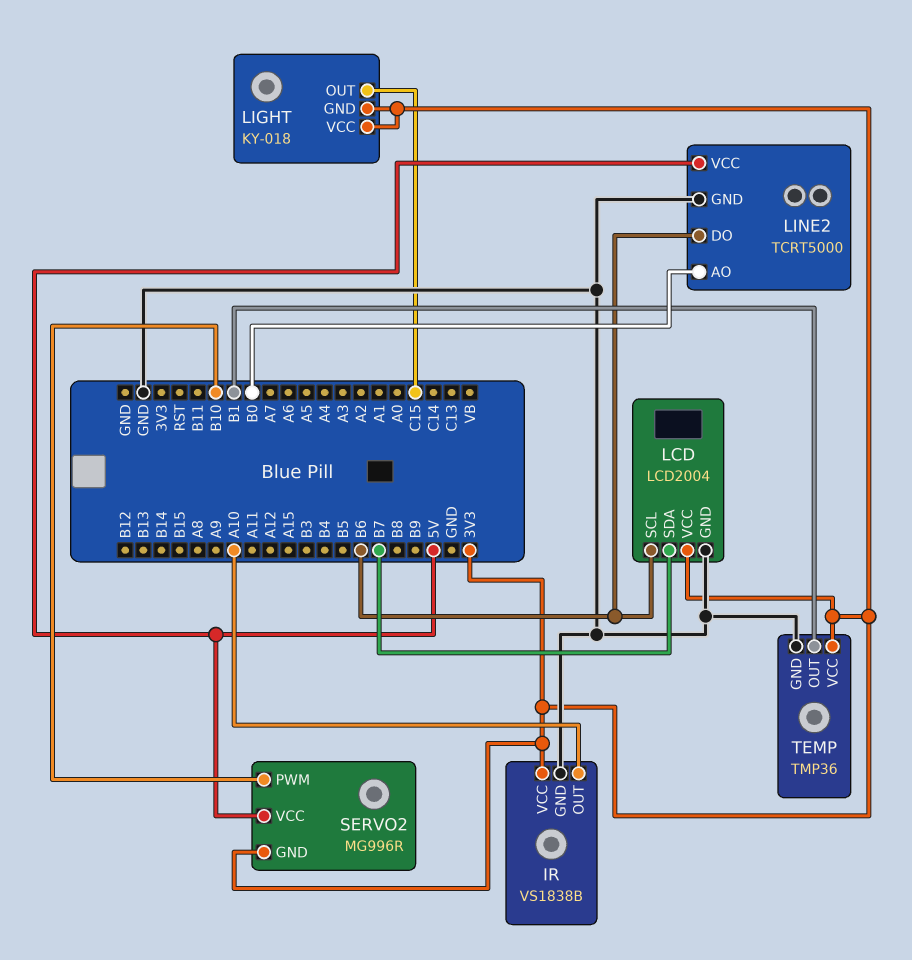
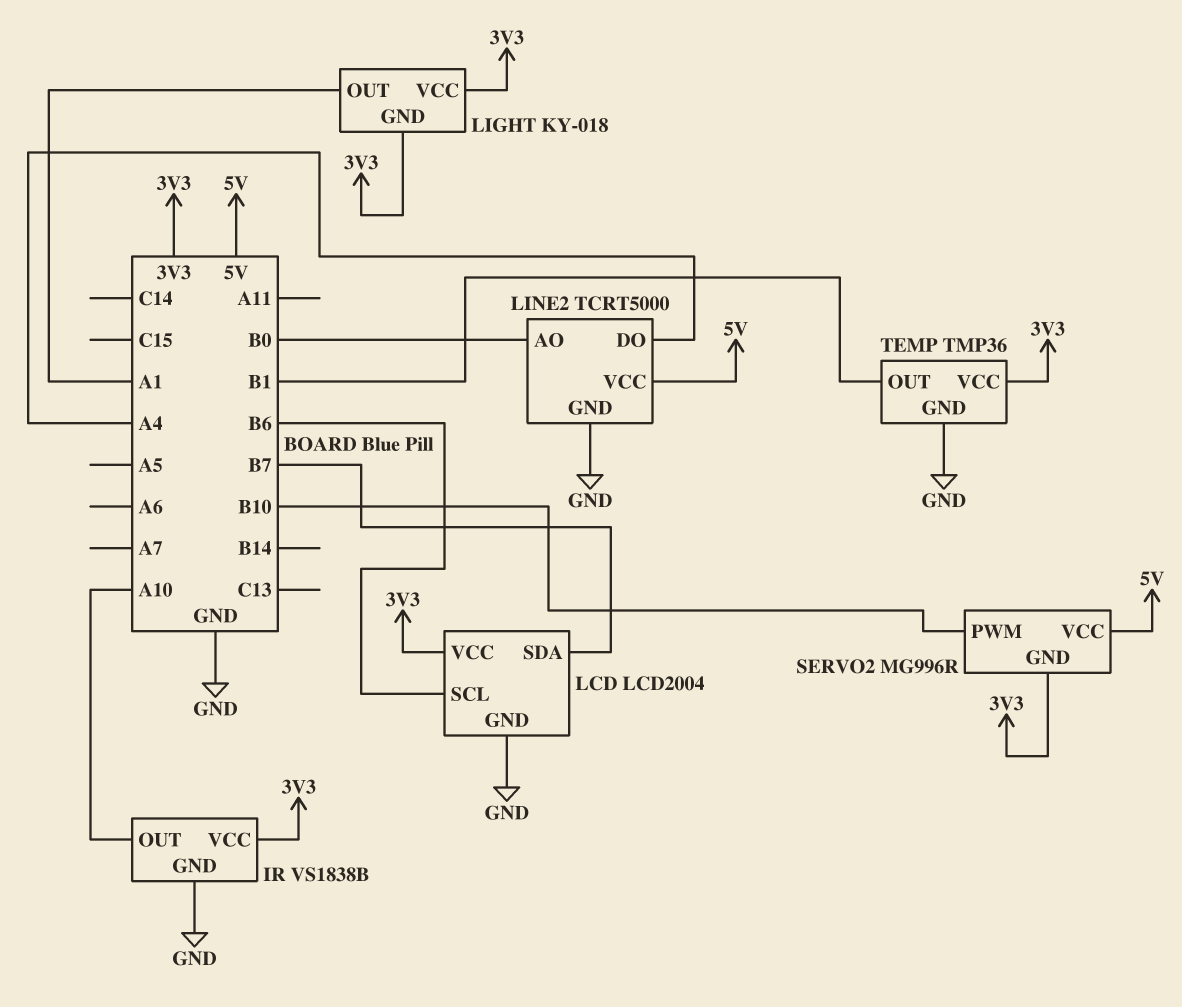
LIGHT pin OUT: C15 -> A1
LINE2 pin DO: B6 -> A4

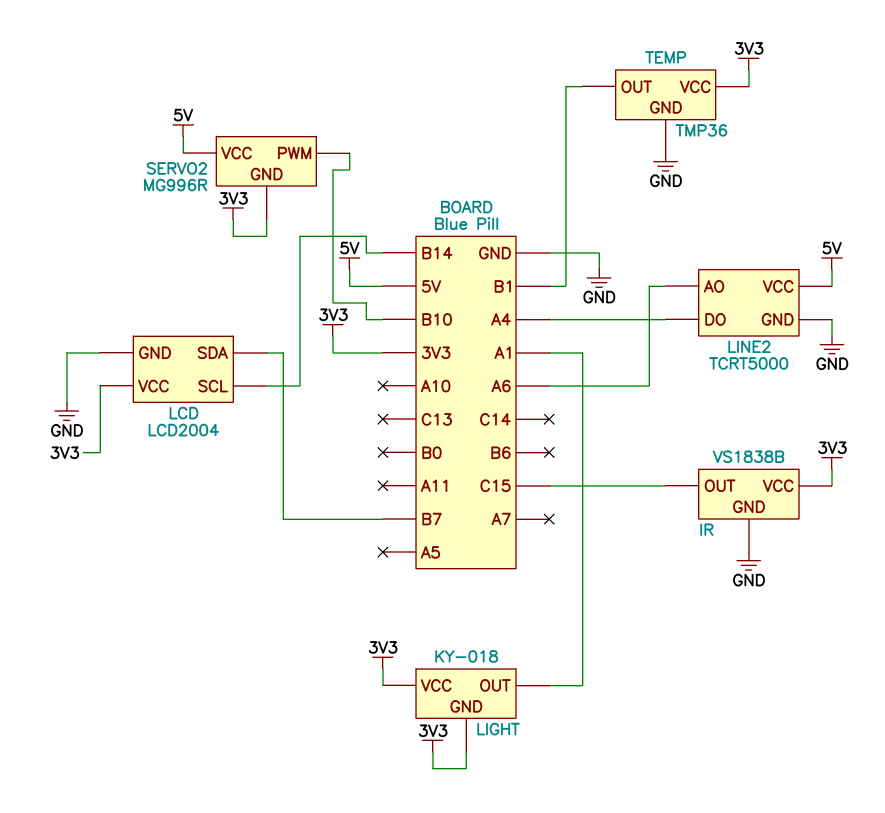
IR pin OUT: A10 -> C15
LCD pin SCL: B6 -> B14
LINE2 pin AO: B0 -> A6

